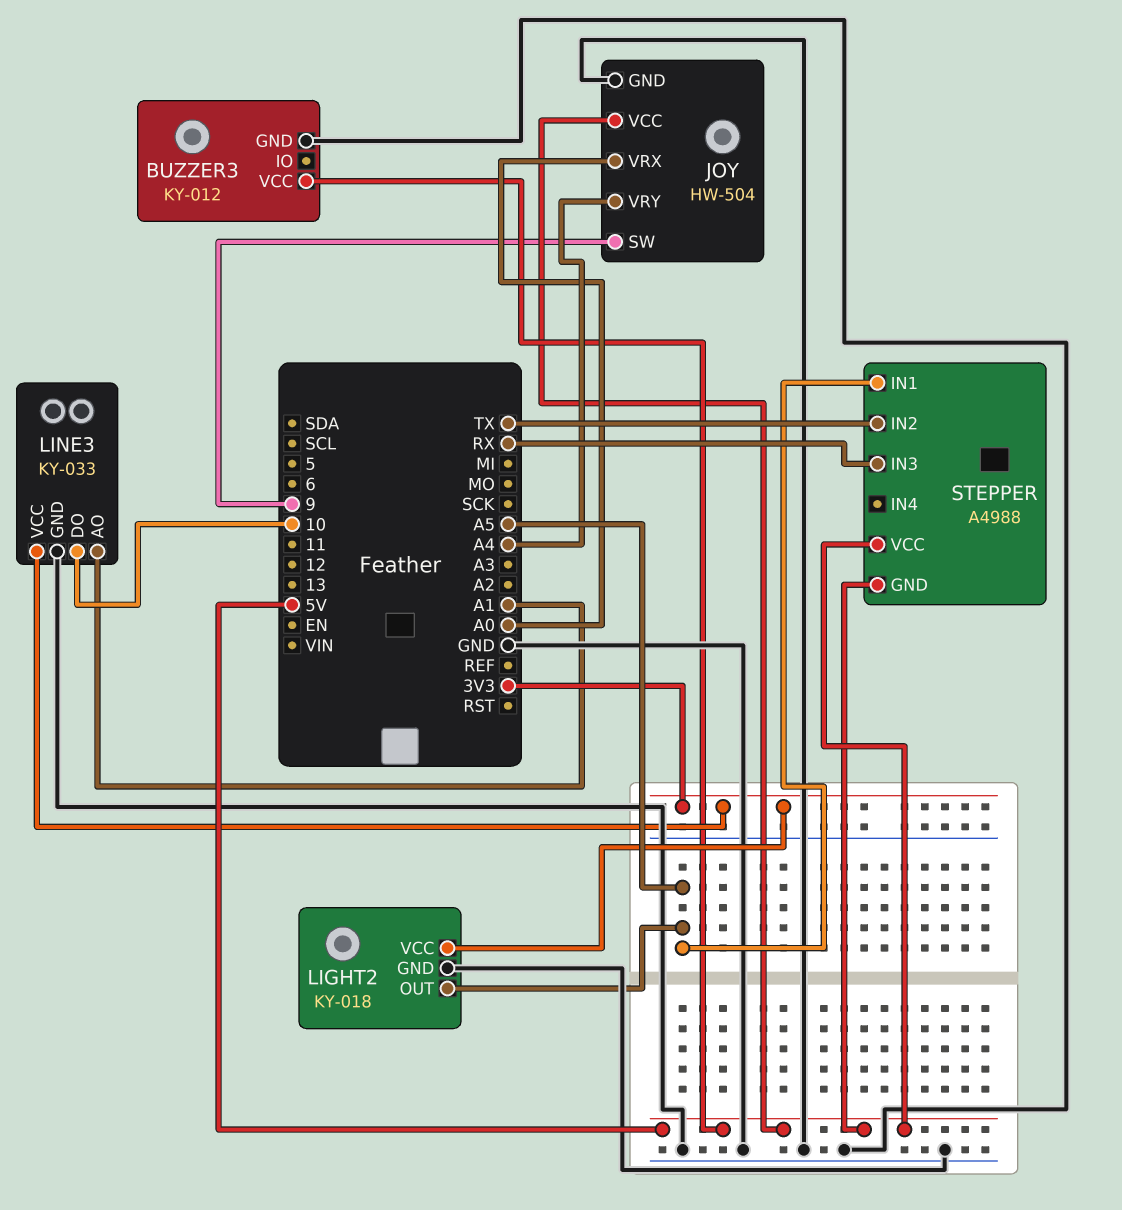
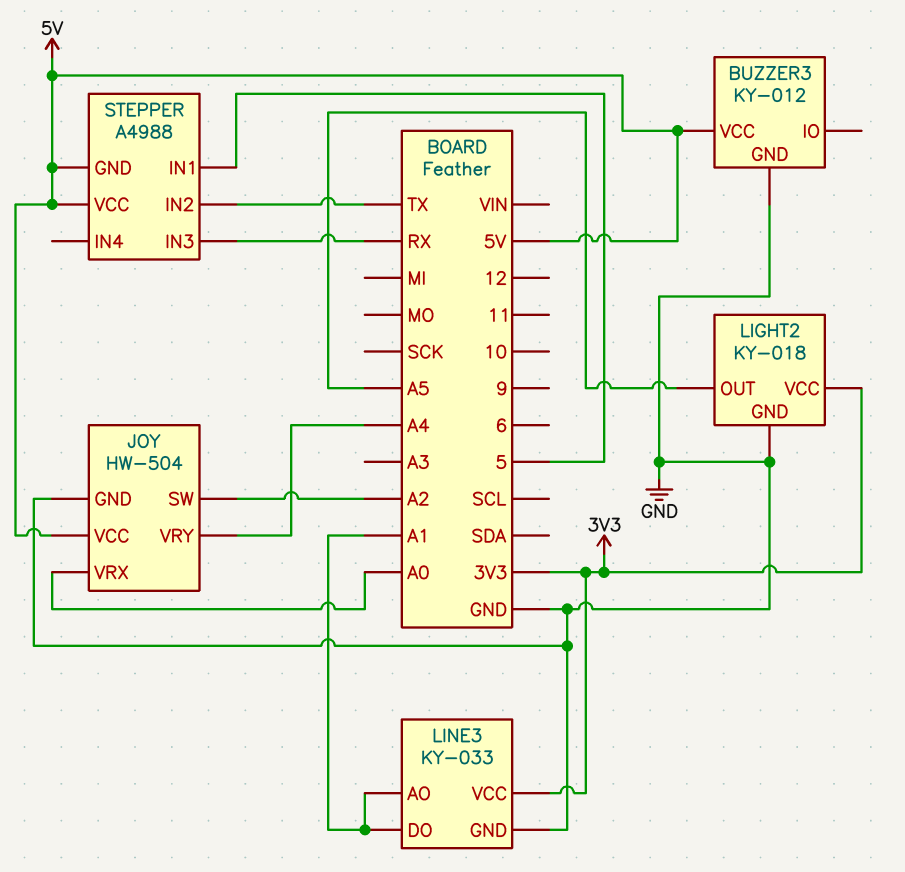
JOY pin SW: 9 -> A2
LINE3 pin DO: 10 -> A1
STEPPER pin IN1: A5 -> 5

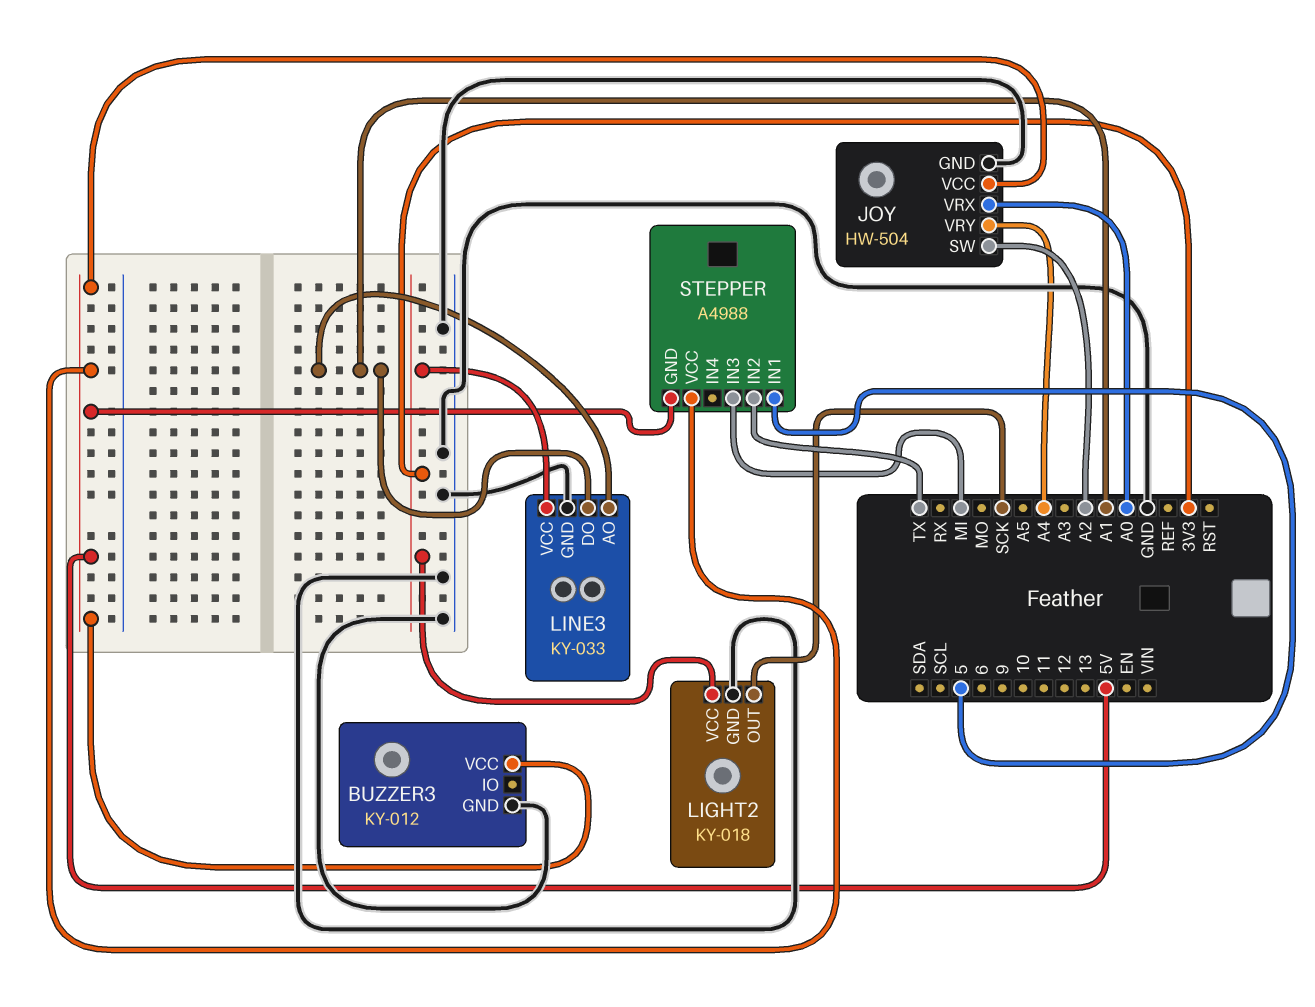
LIGHT2 pin OUT: A5 -> SCK
STEPPER pin IN3: RX -> MI

